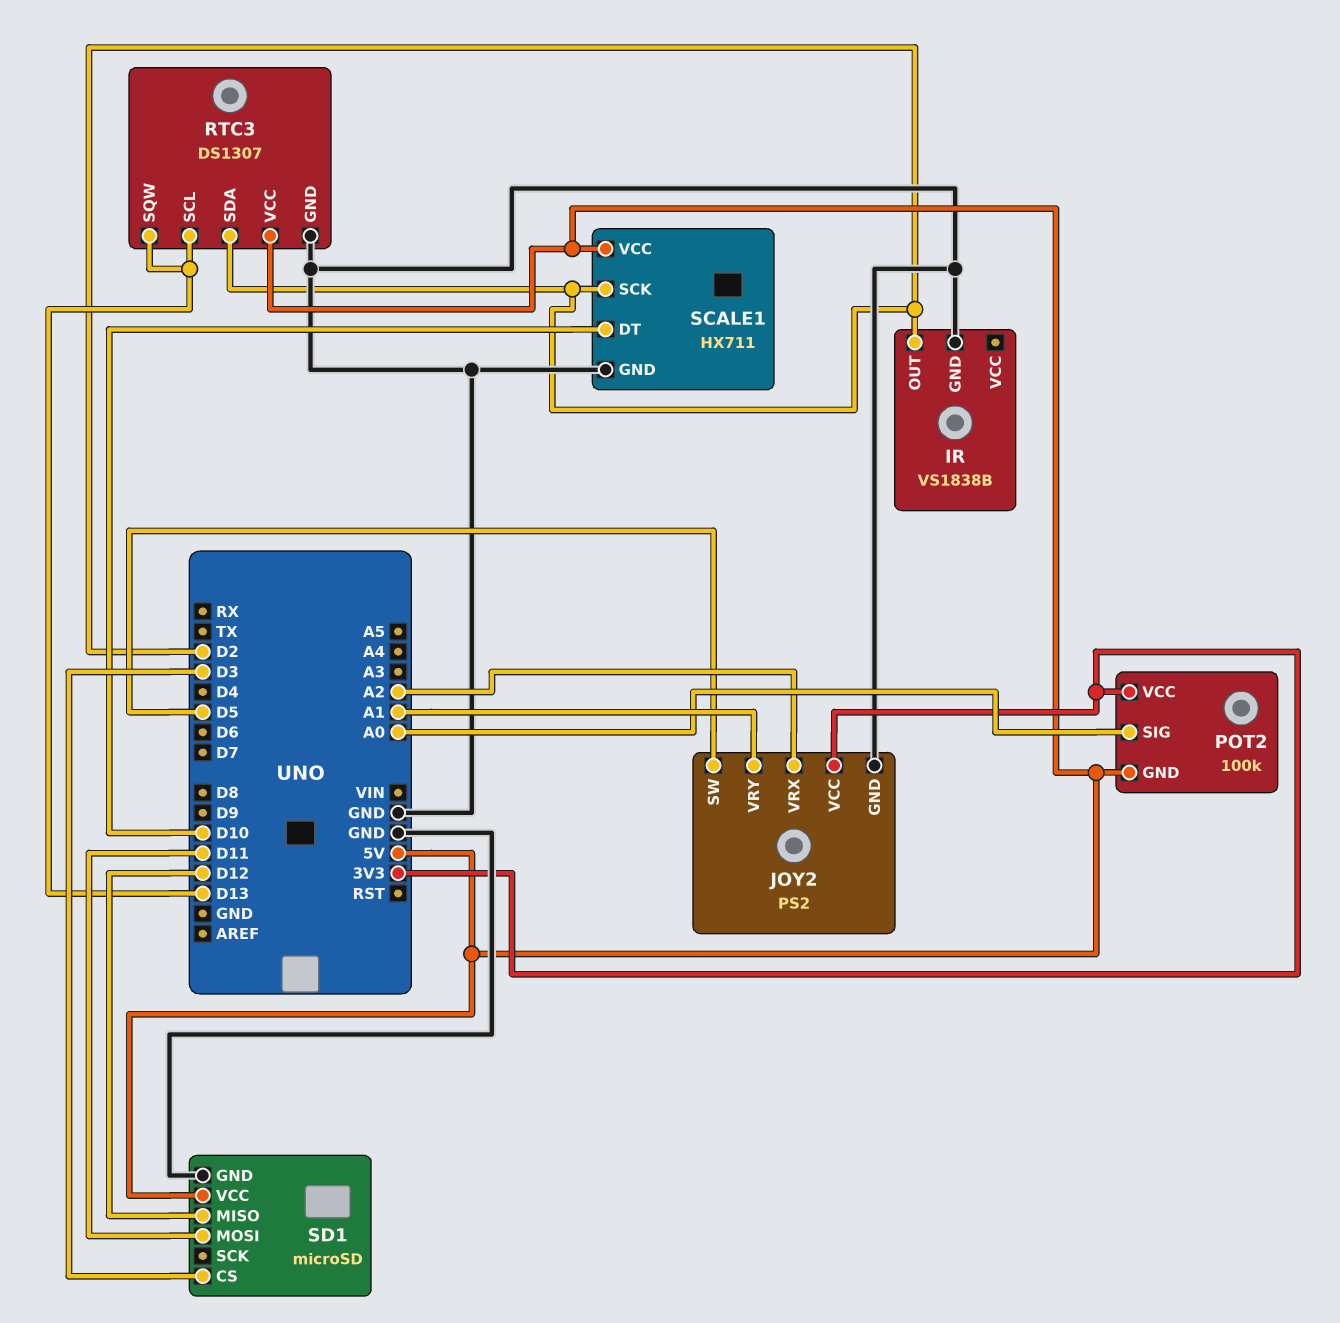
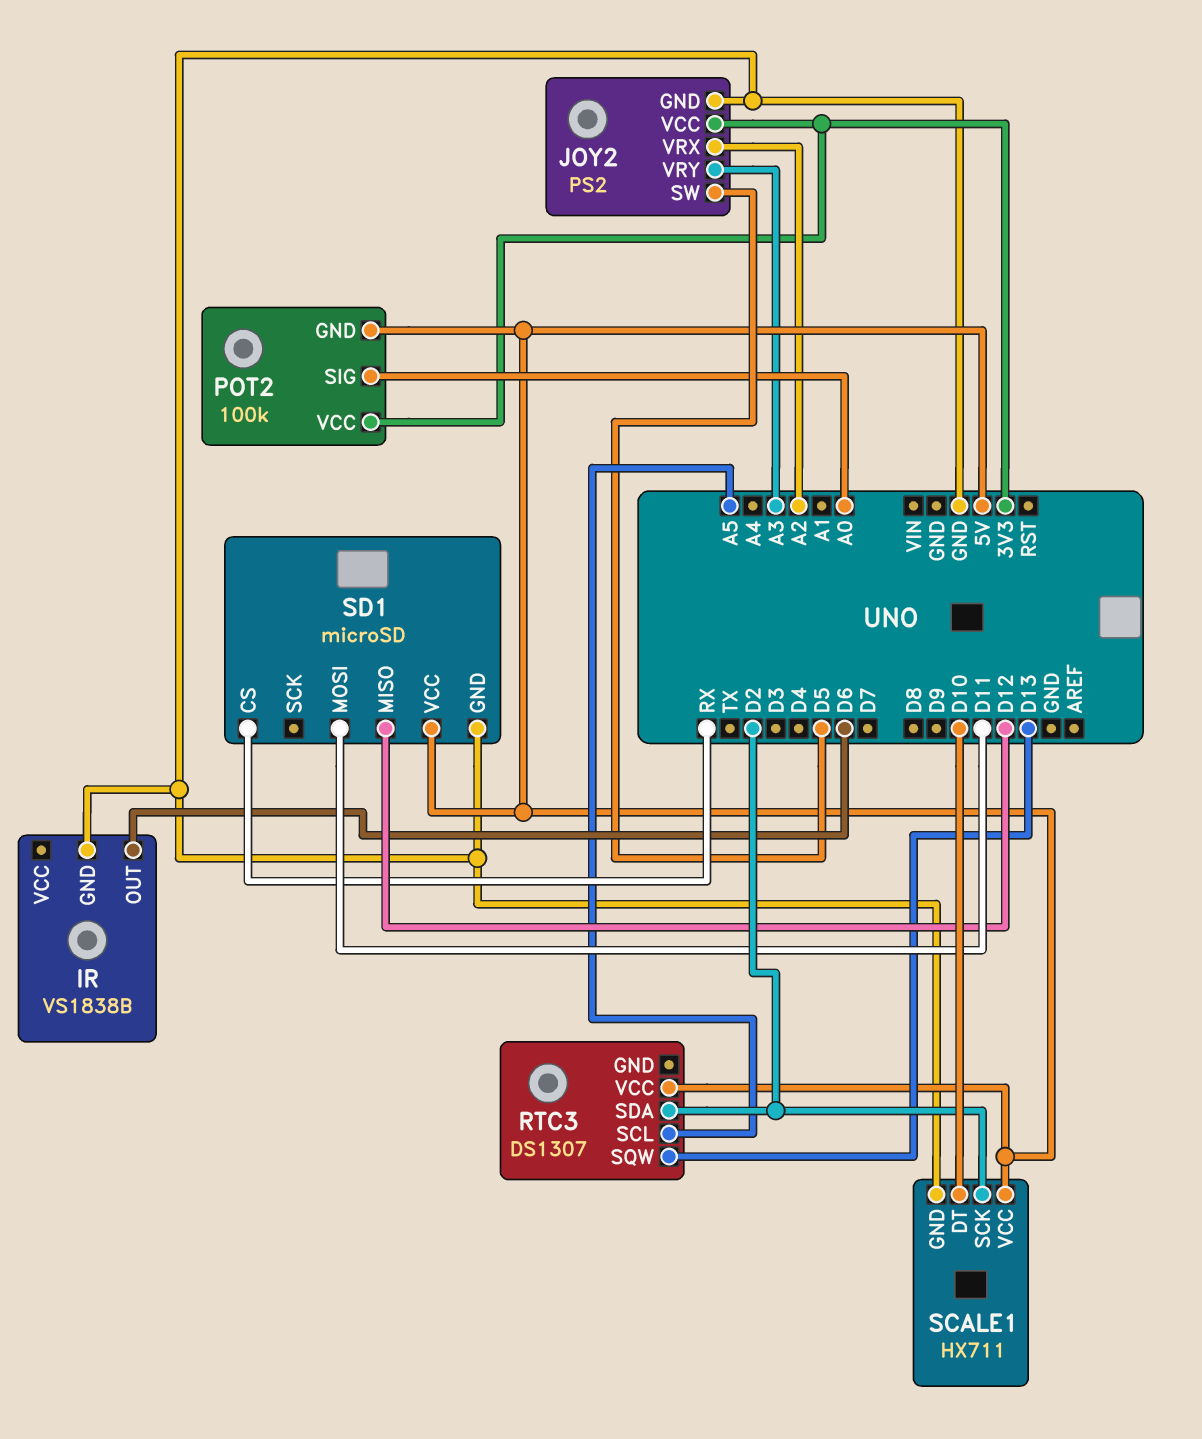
IR pin OUT: D2 -> D6
JOY2 pin VRY: A1 -> A3
RTC3 pin GND: GND -> none
RTC3 pin SCL: D13 -> A5
SD1 pin CS: D3 -> RX

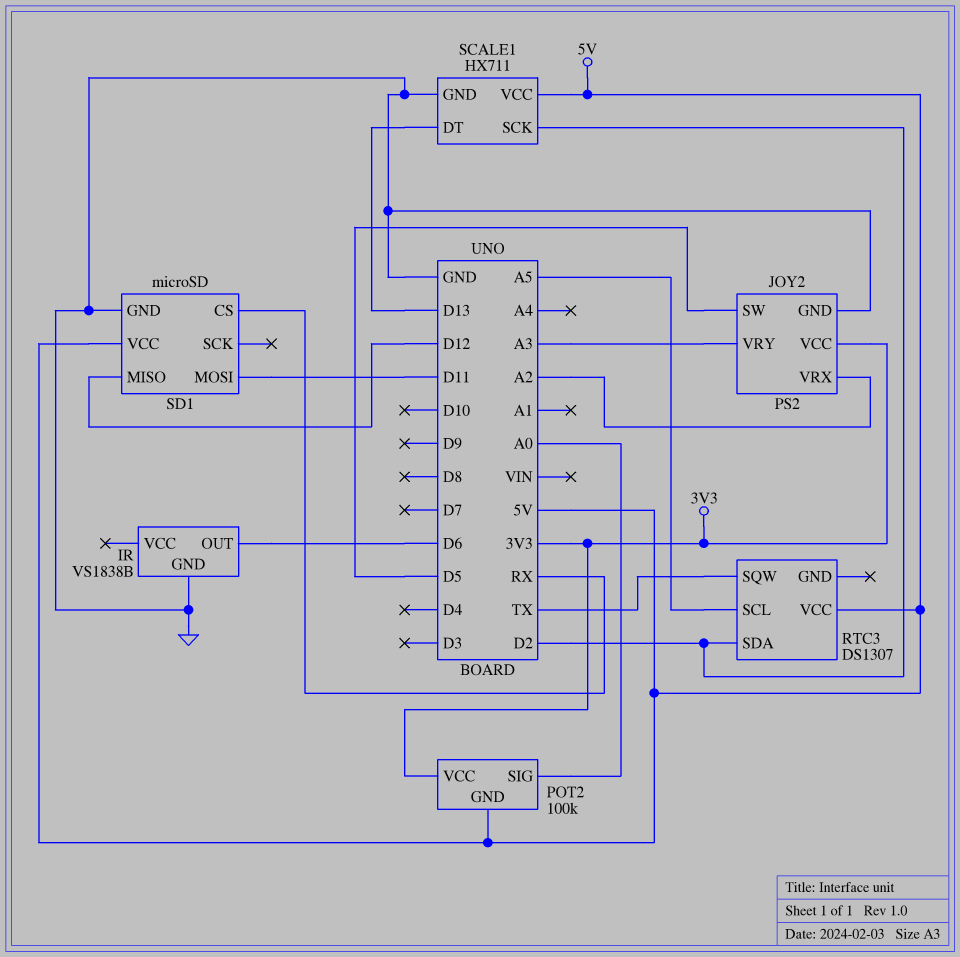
RTC3 pin SQW: D13 -> TX
SCALE1 pin DT: D10 -> D13

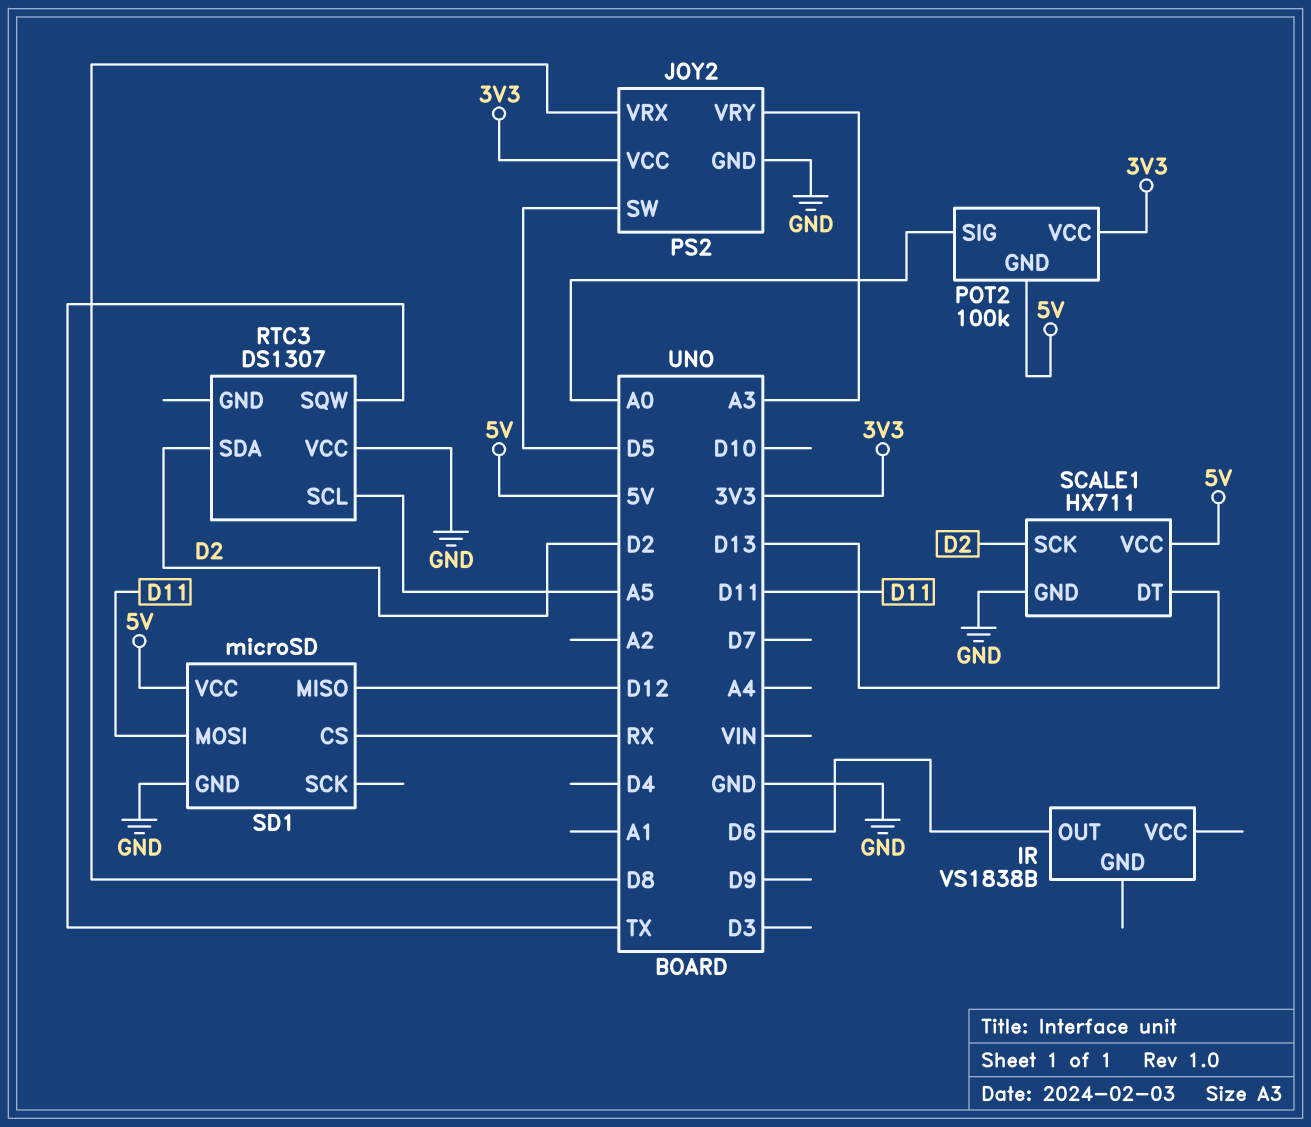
IR pin GND: GND -> none
JOY2 pin VRX: A2 -> D8
RTC3 pin VCC: 5V -> GND

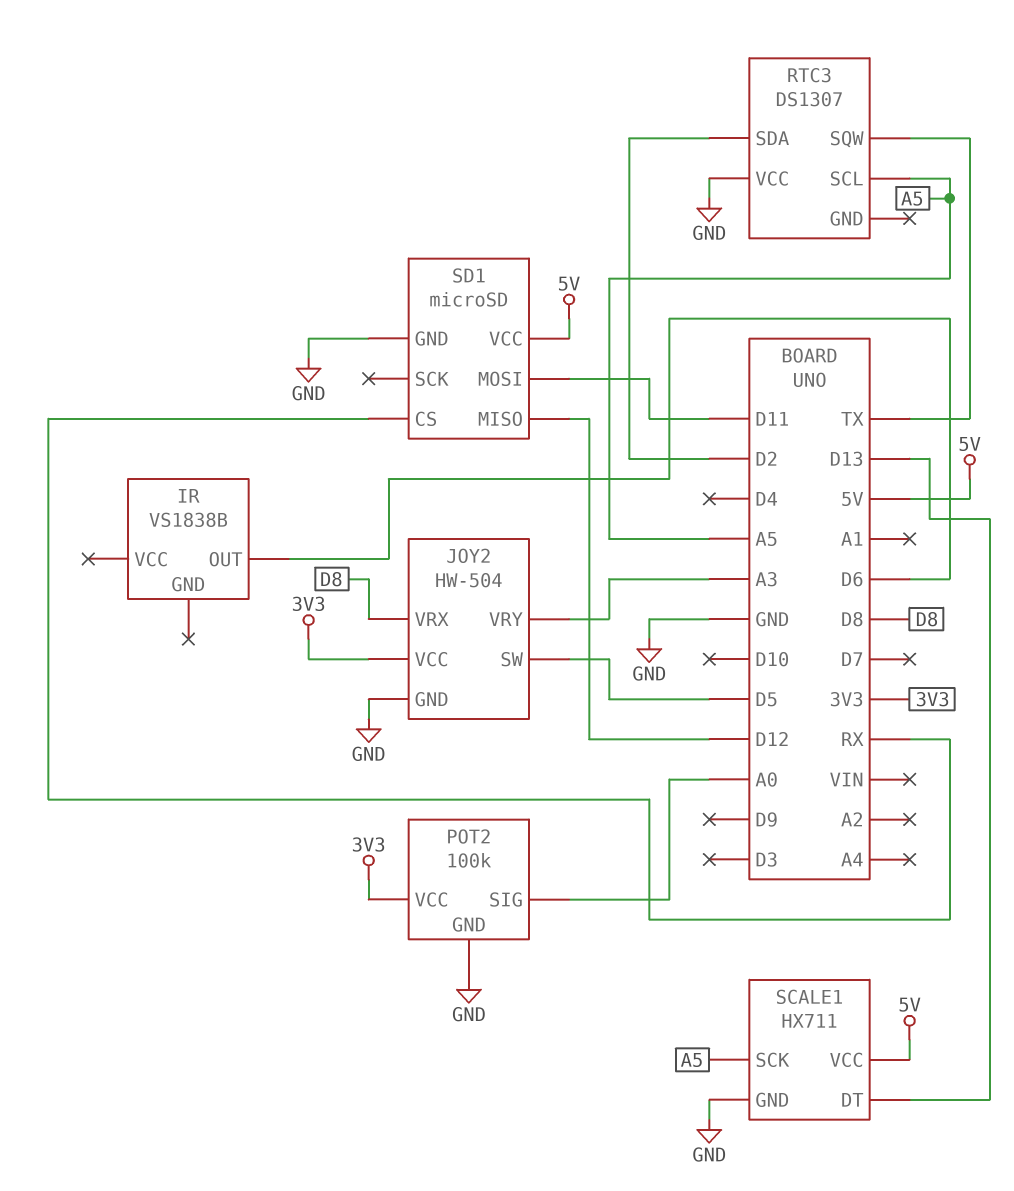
JOY2: PS2 -> HW-504
POT2 pin GND: 5V -> GND
SCALE1 pin SCK: D2 -> A5

